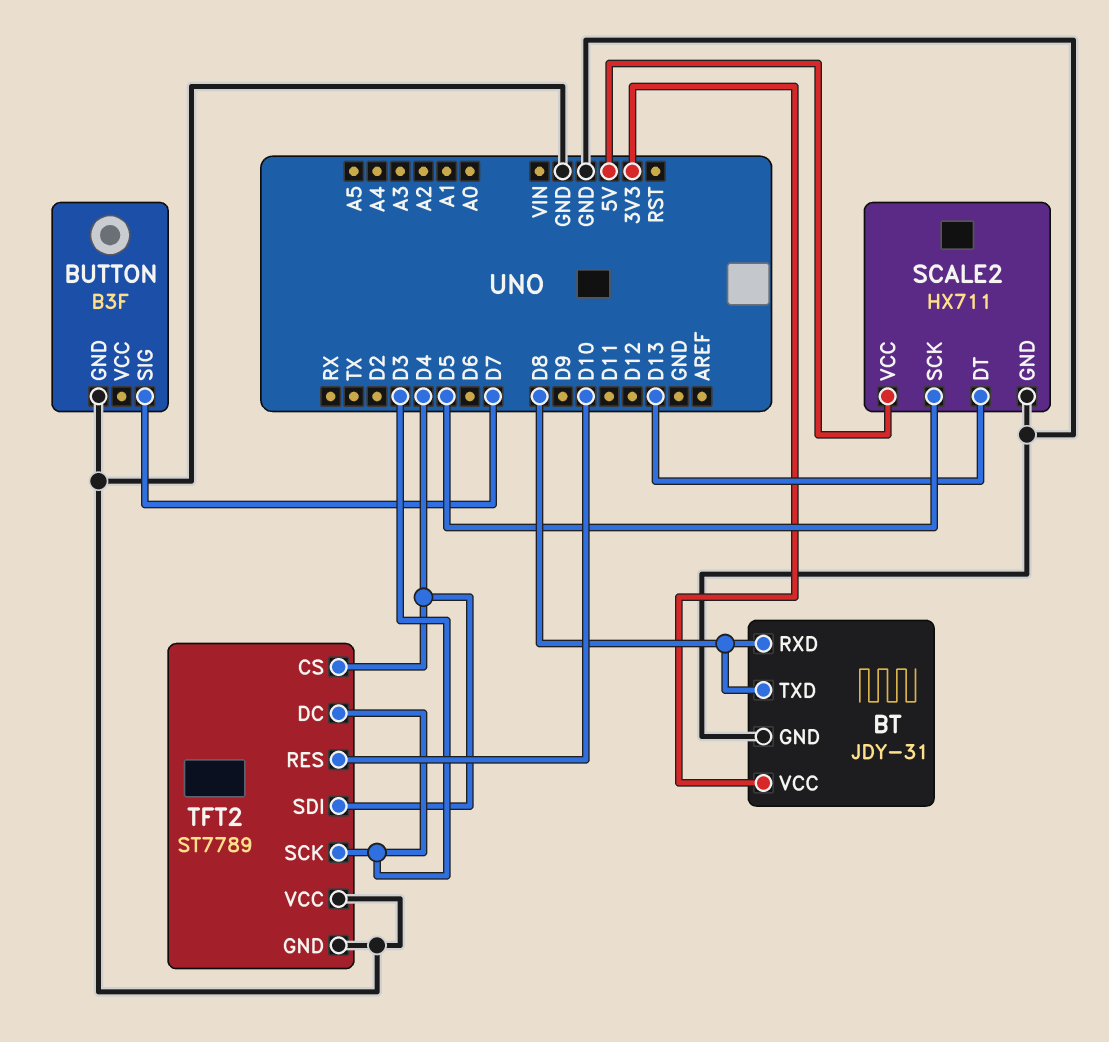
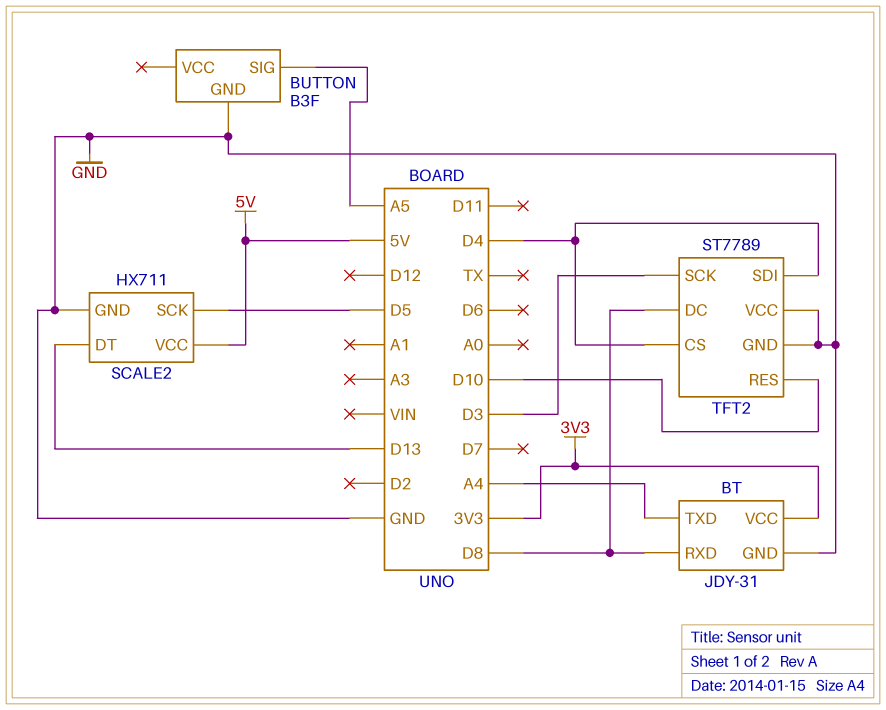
BT pin TXD: D8 -> A4
BUTTON pin SIG: D7 -> A5
TFT2 pin DC: D3 -> D8

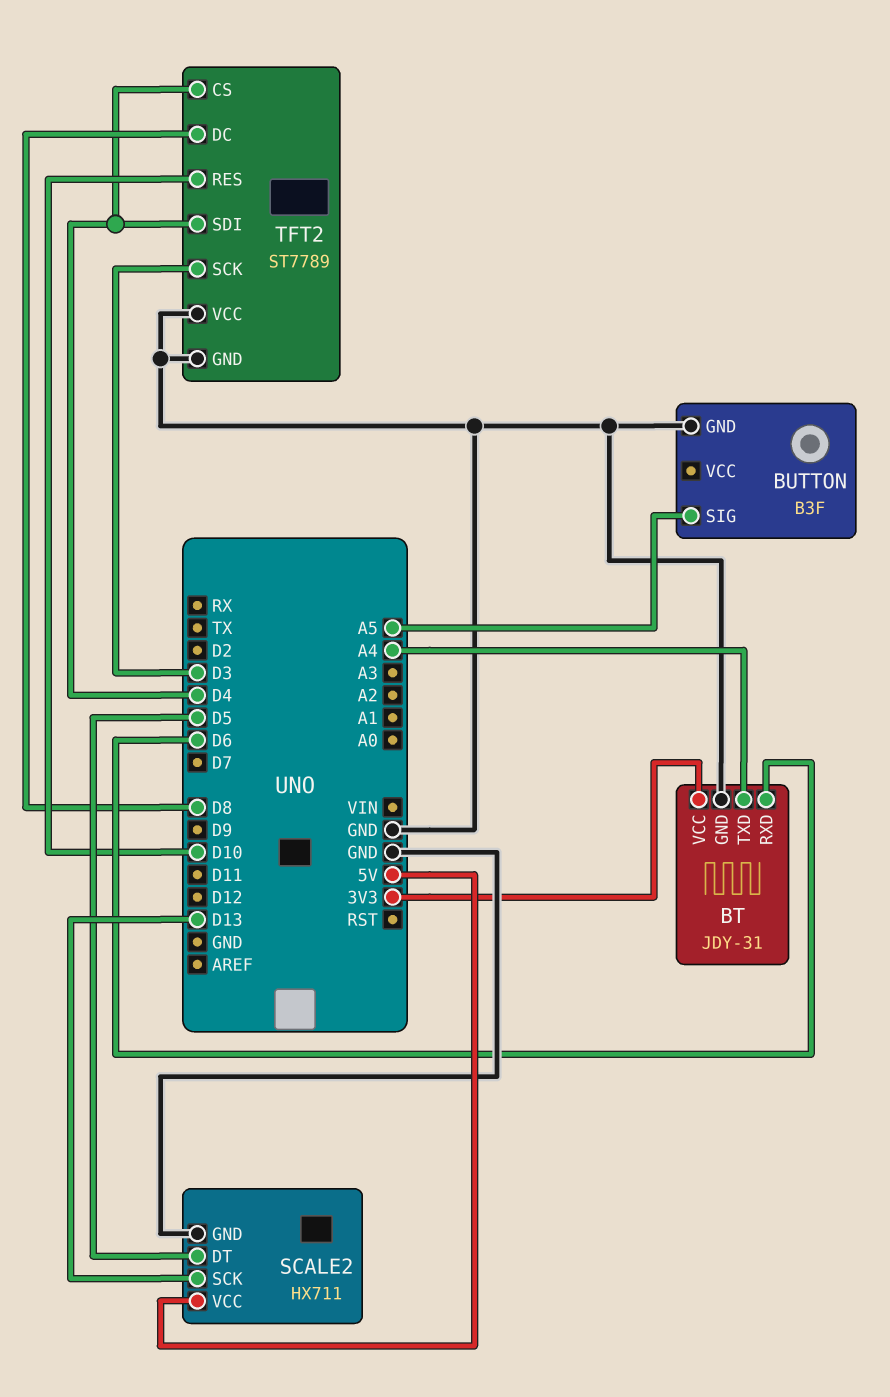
BT pin RXD: D8 -> D6
SCALE2 pin DT: D13 -> D5
SCALE2 pin SCK: D5 -> D13

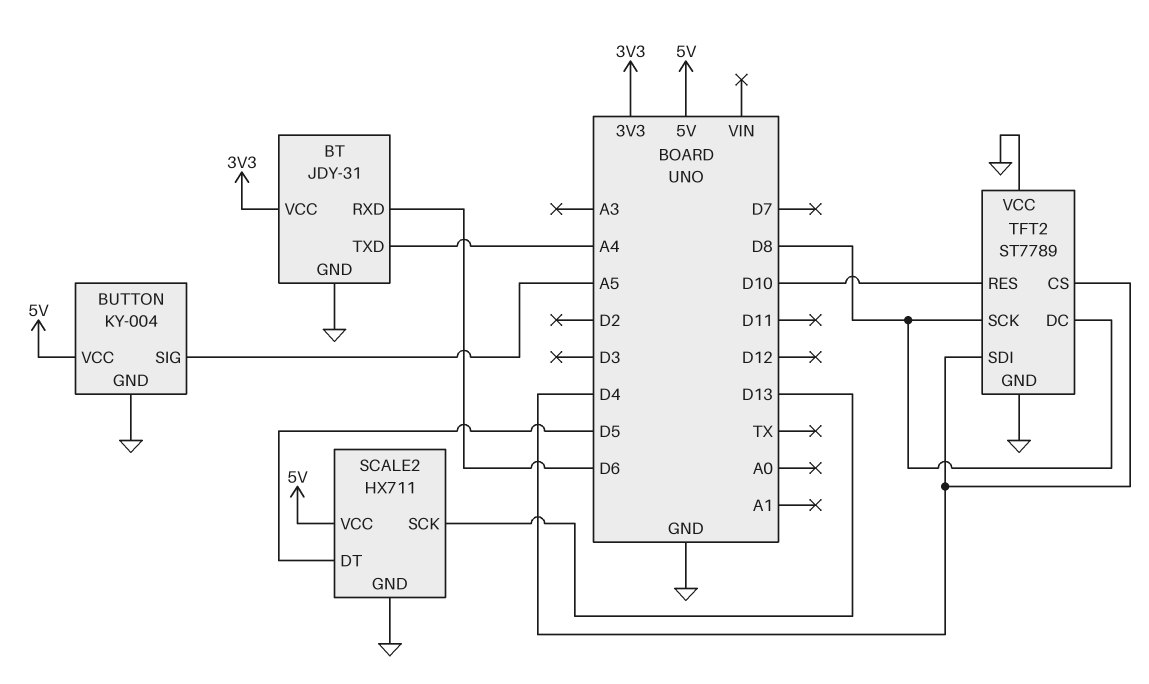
BUTTON: B3F -> KY-004
BUTTON pin VCC: none -> 5V
TFT2 pin SCK: D3 -> D8

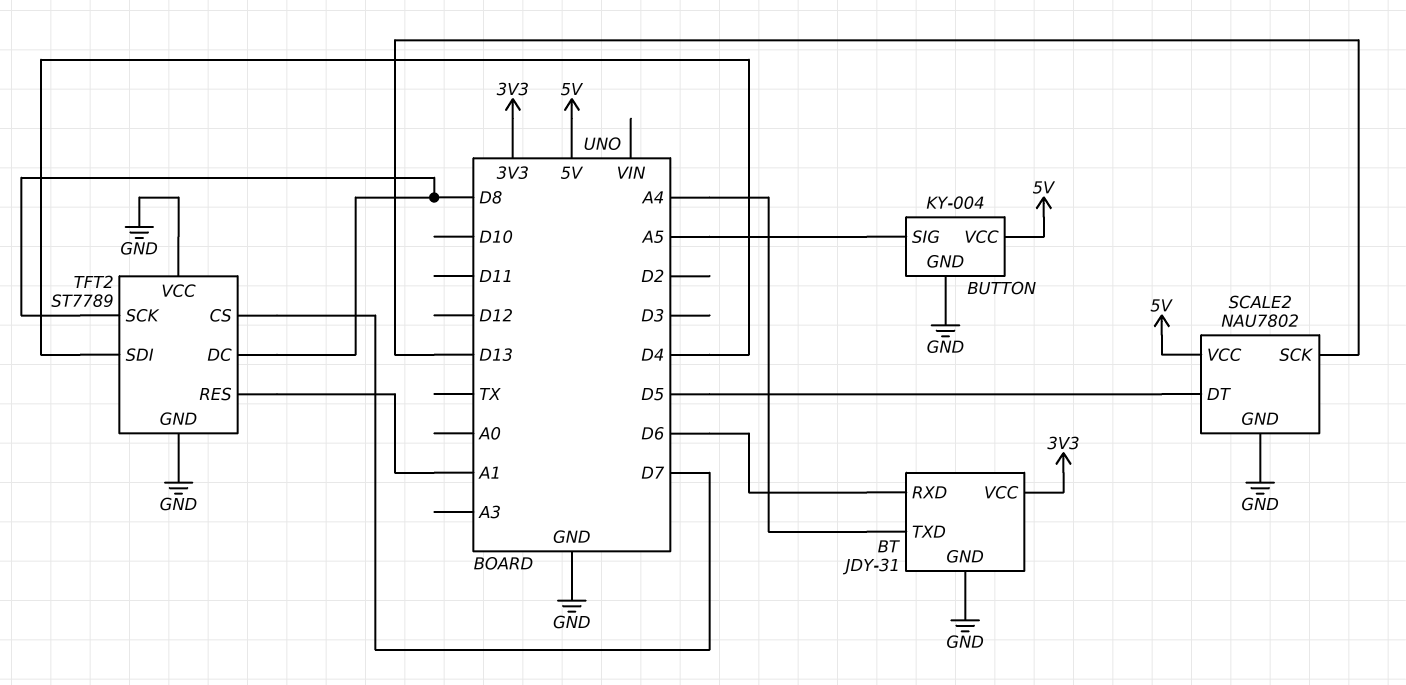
SCALE2: HX711 -> NAU7802
TFT2 pin CS: D4 -> D7
TFT2 pin RES: D10 -> A1

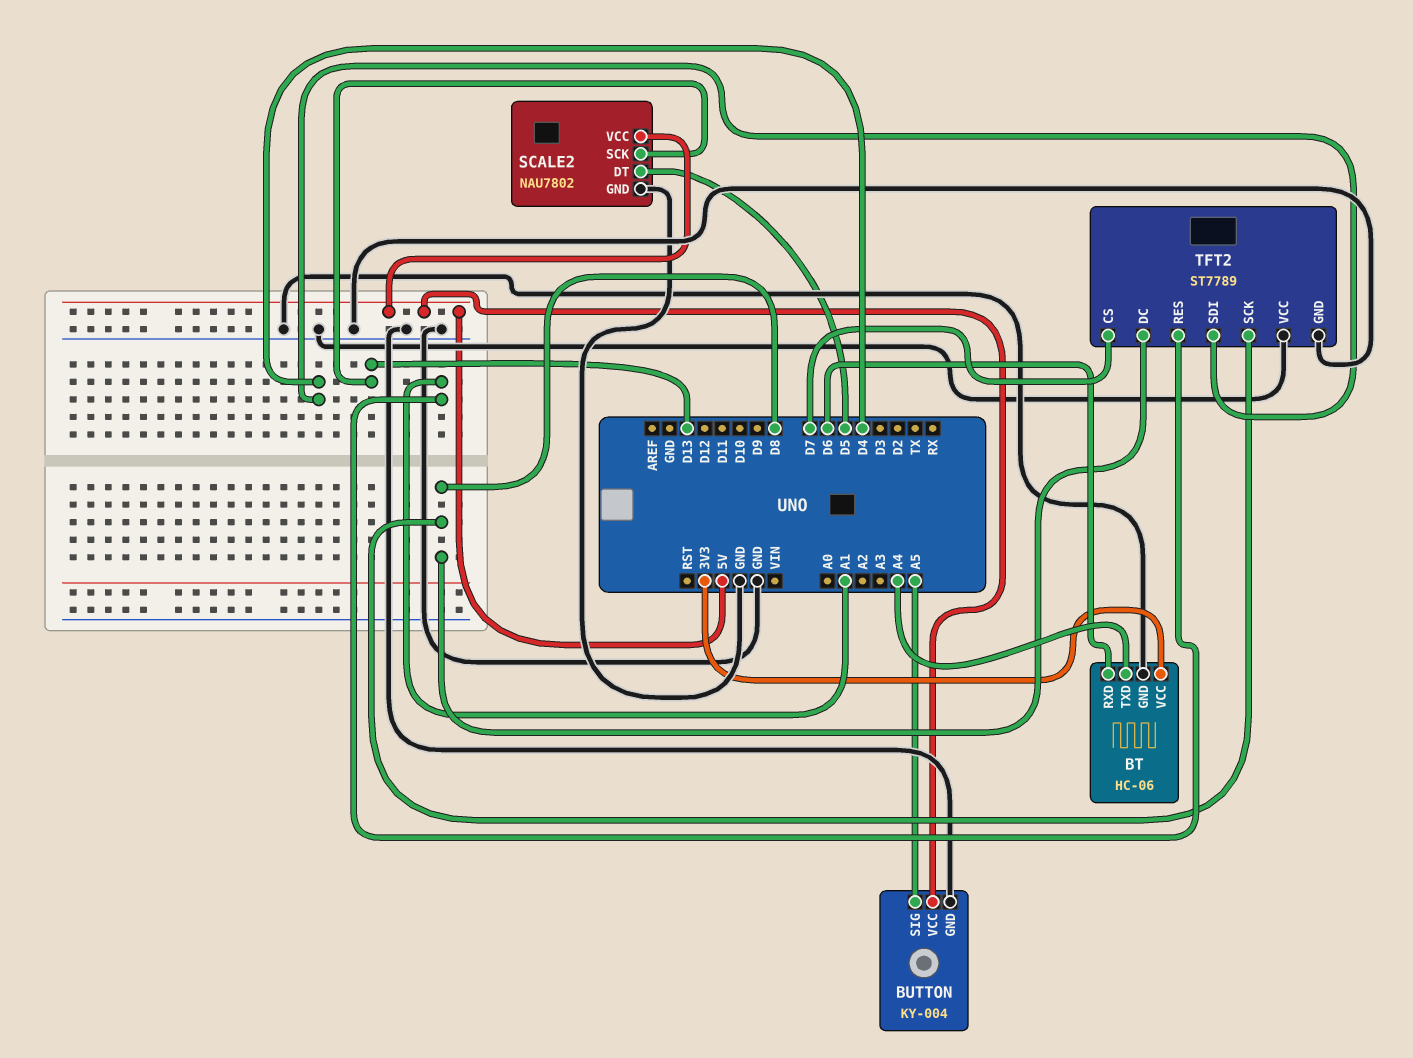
BT: JDY-31 -> HC-06

